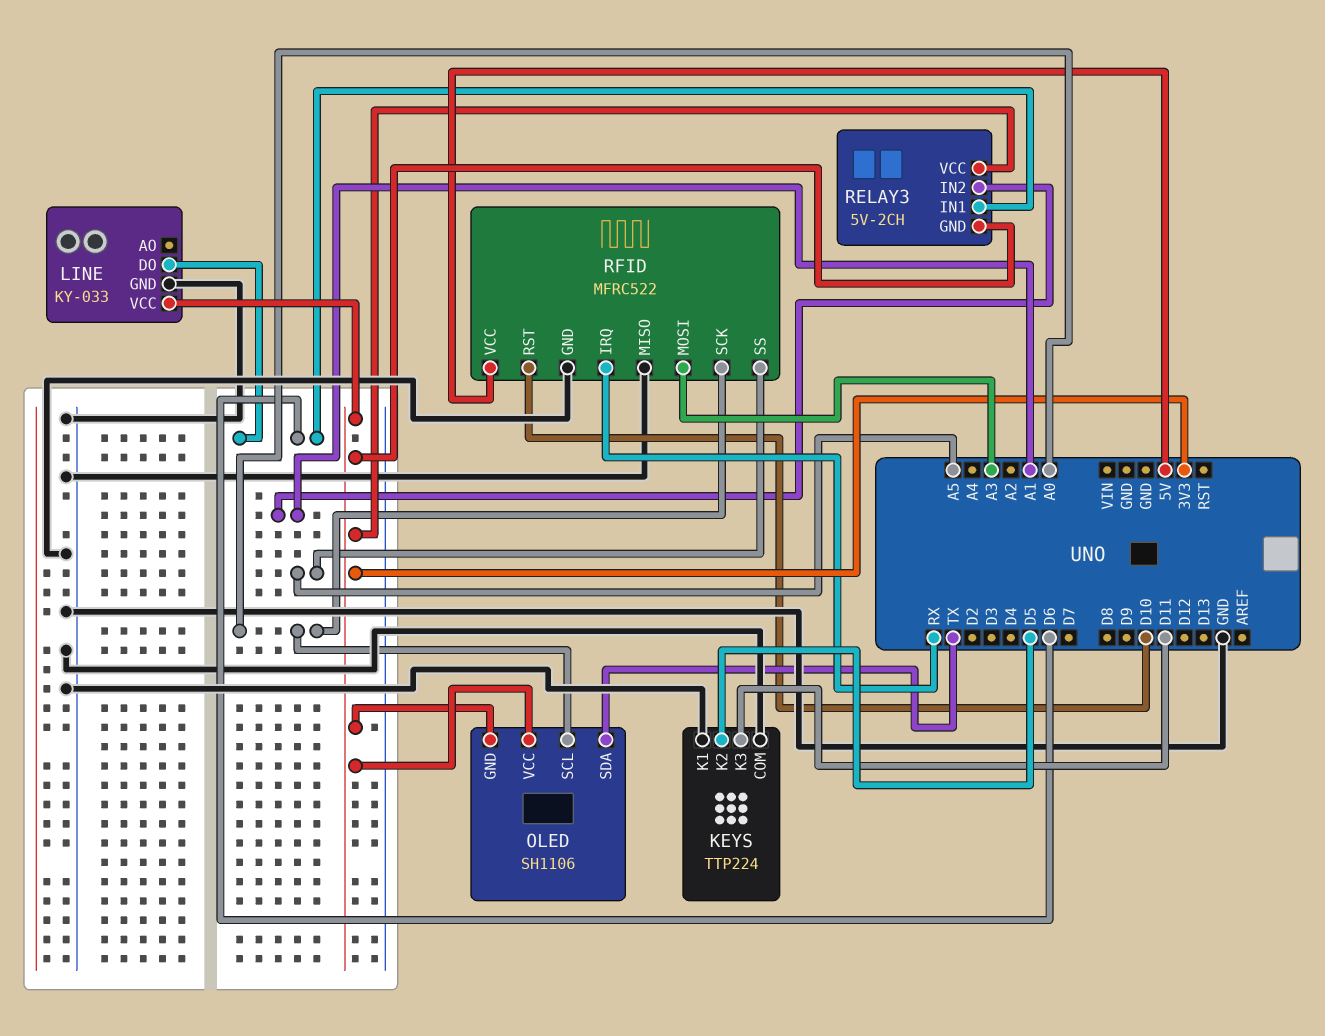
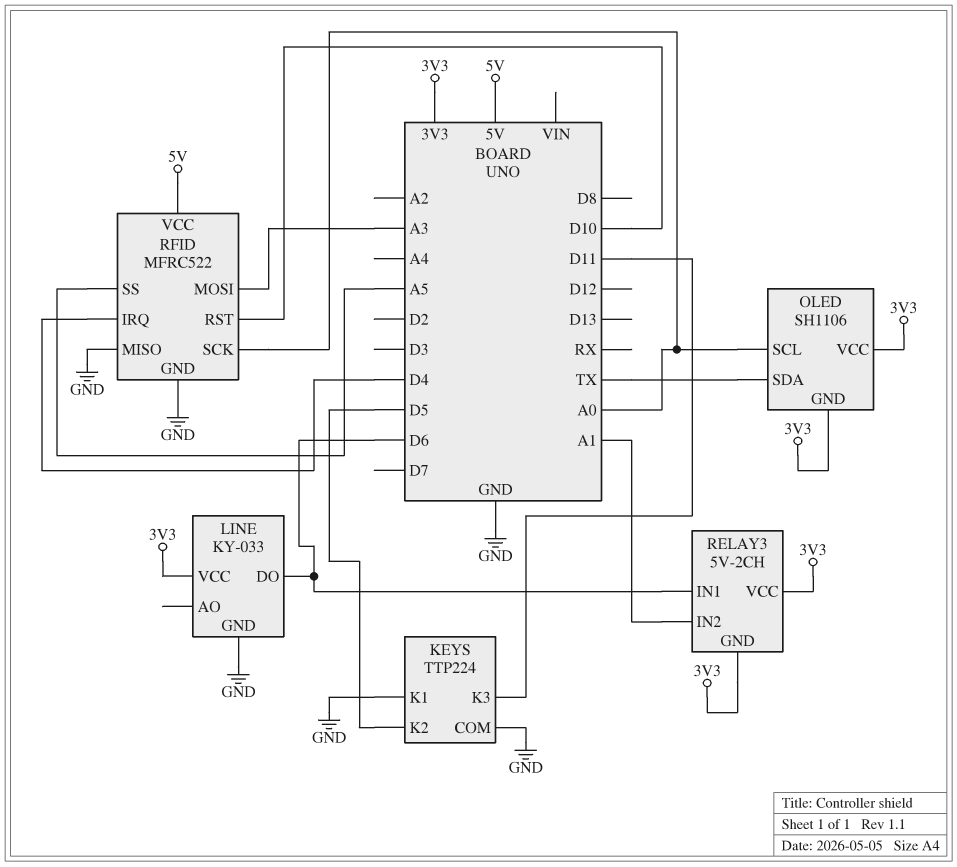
RFID pin IRQ: RX -> D4

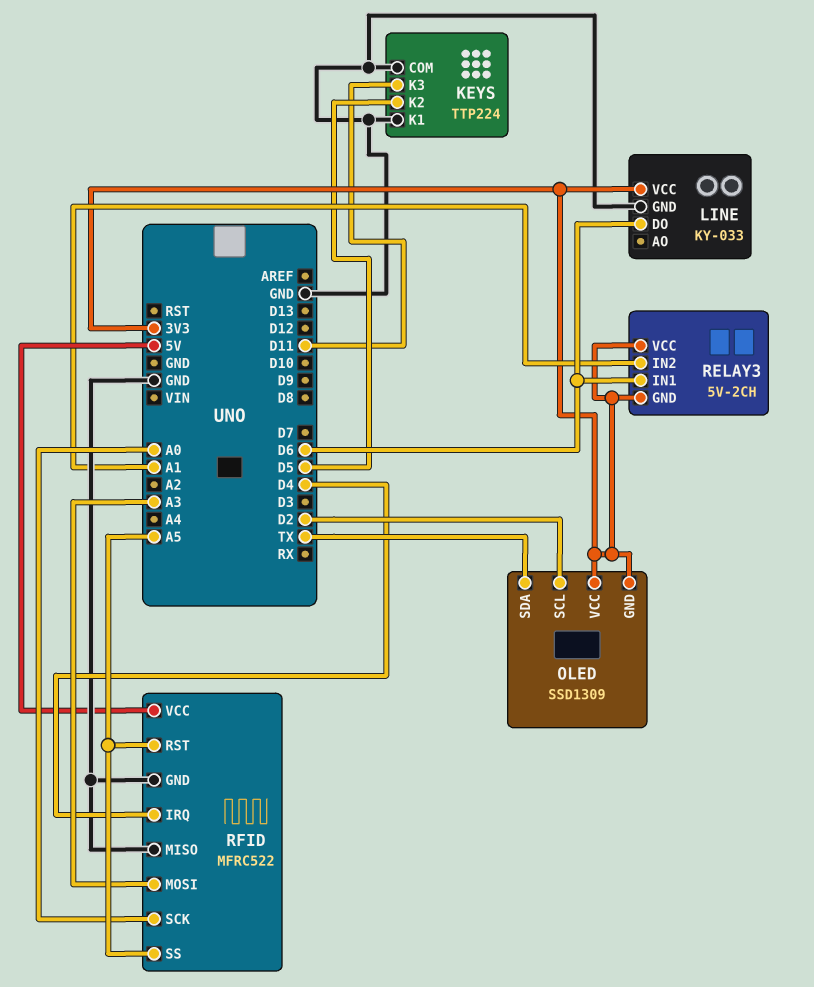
OLED: SH1106 -> SSD1309
OLED pin SCL: A0 -> D2
RFID pin RST: D10 -> A5

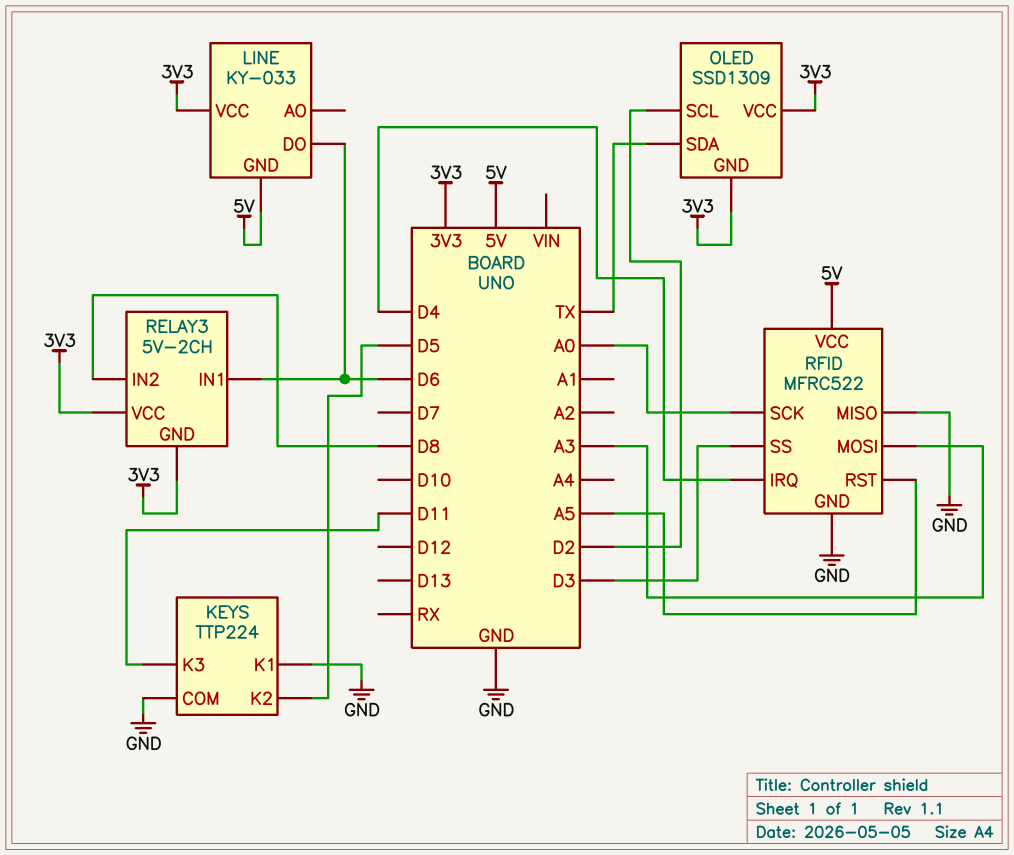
LINE pin GND: GND -> 5V
RELAY3 pin IN2: A1 -> D8
RFID pin SS: A5 -> D3

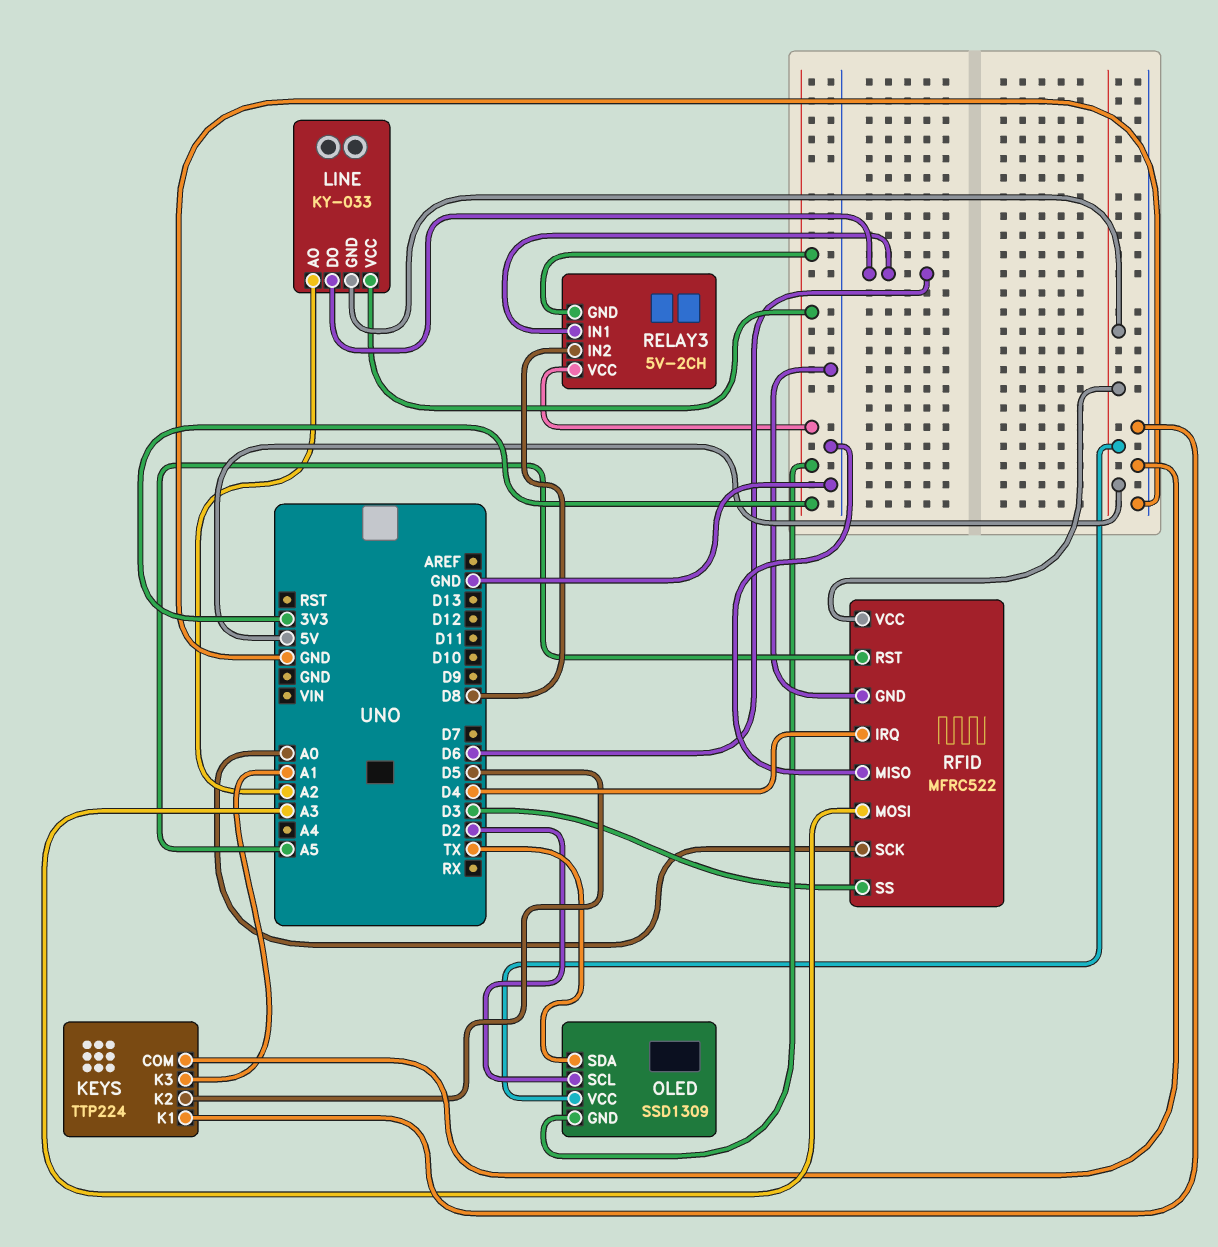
KEYS pin K3: D11 -> A1
LINE pin AO: none -> A2
OLED pin VCC: 3V3 -> 5V

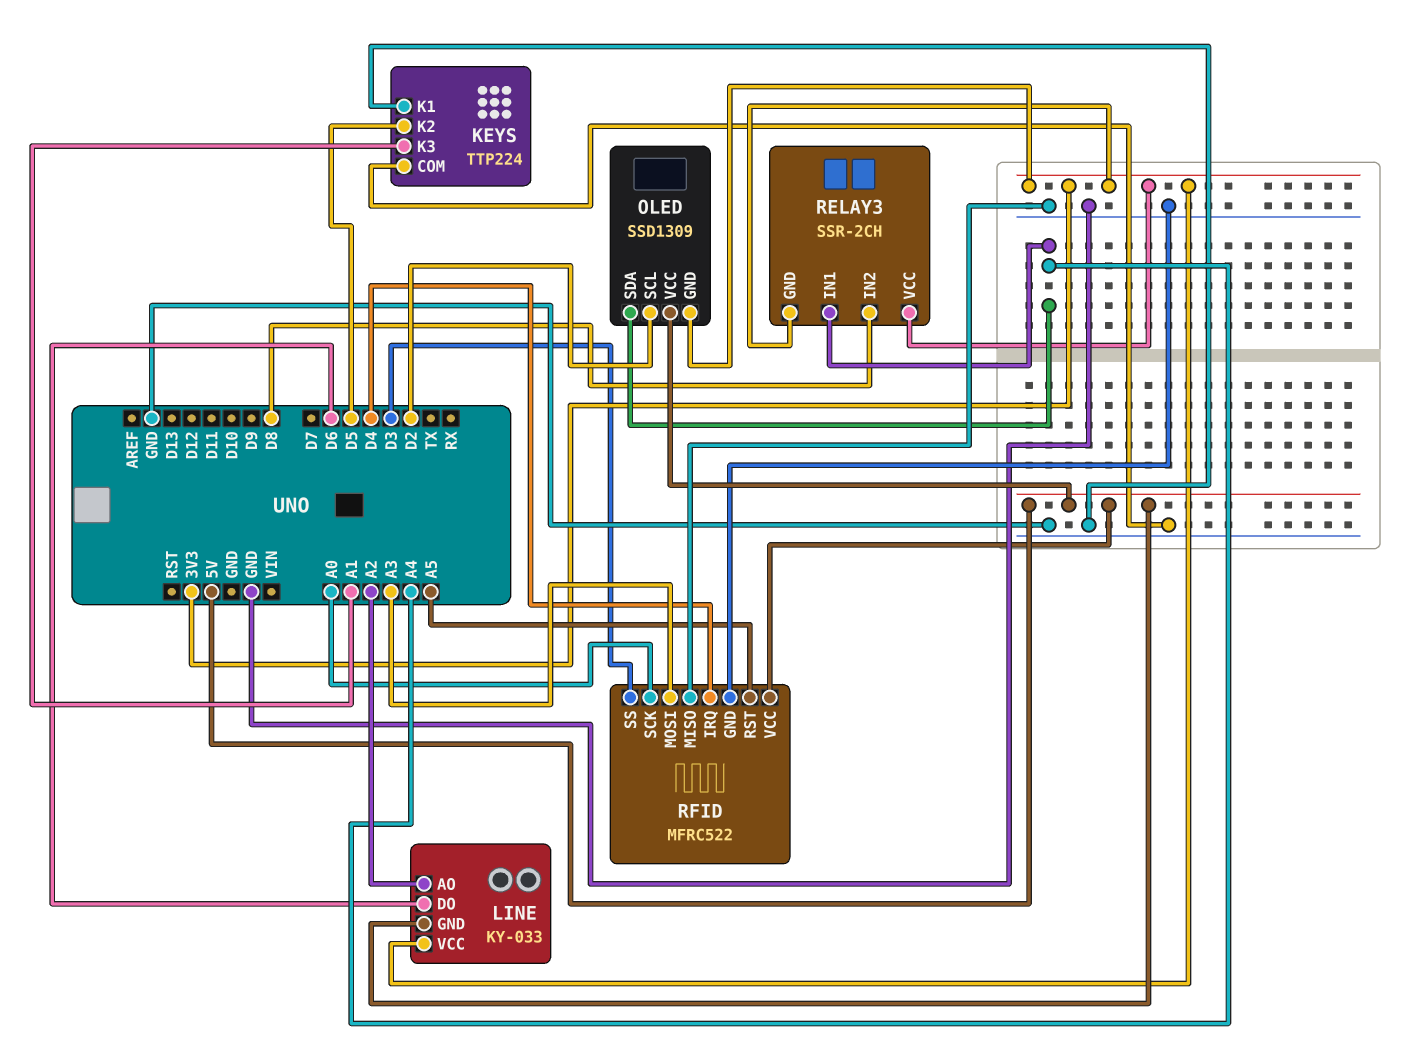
OLED pin SDA: TX -> A4
RELAY3: 5V-2CH -> SSR-2CH
RELAY3 pin IN1: D6 -> A4

